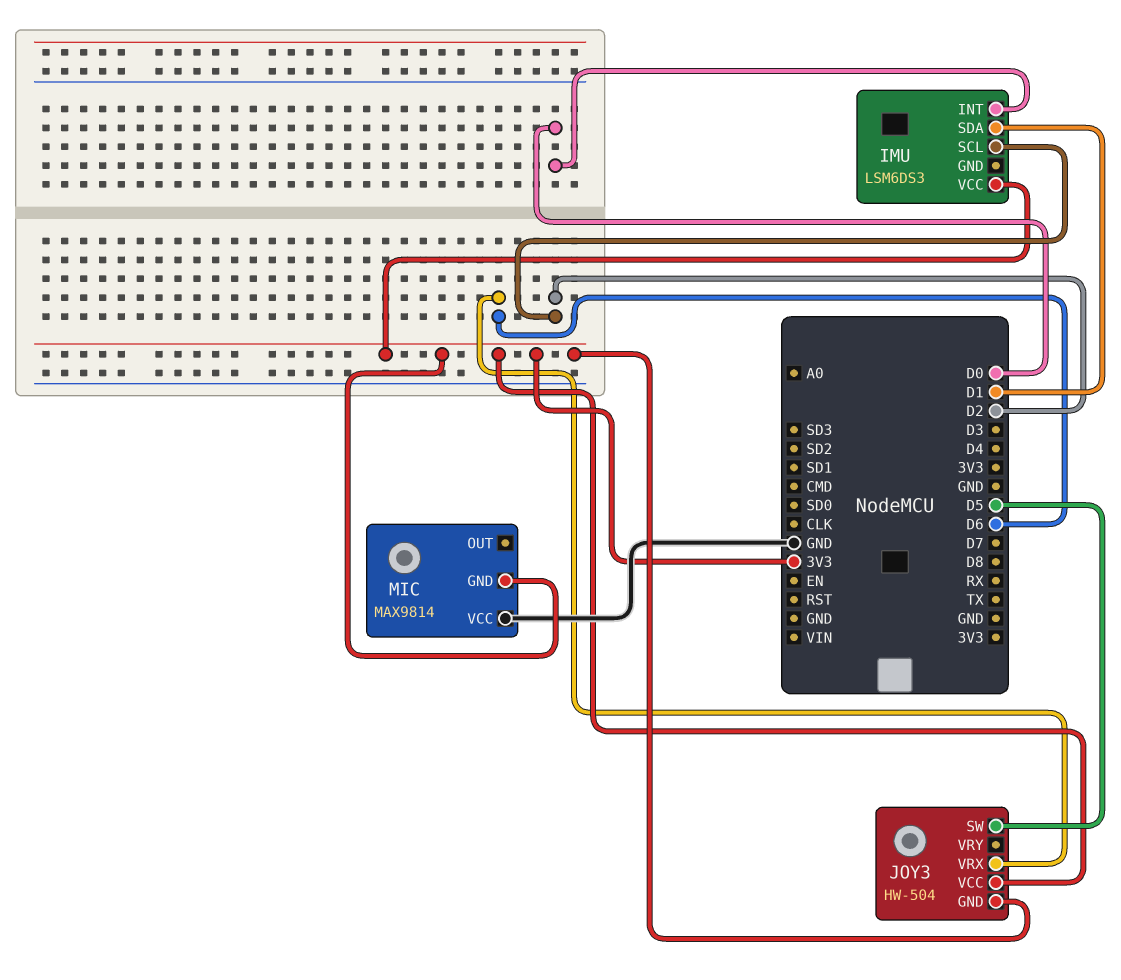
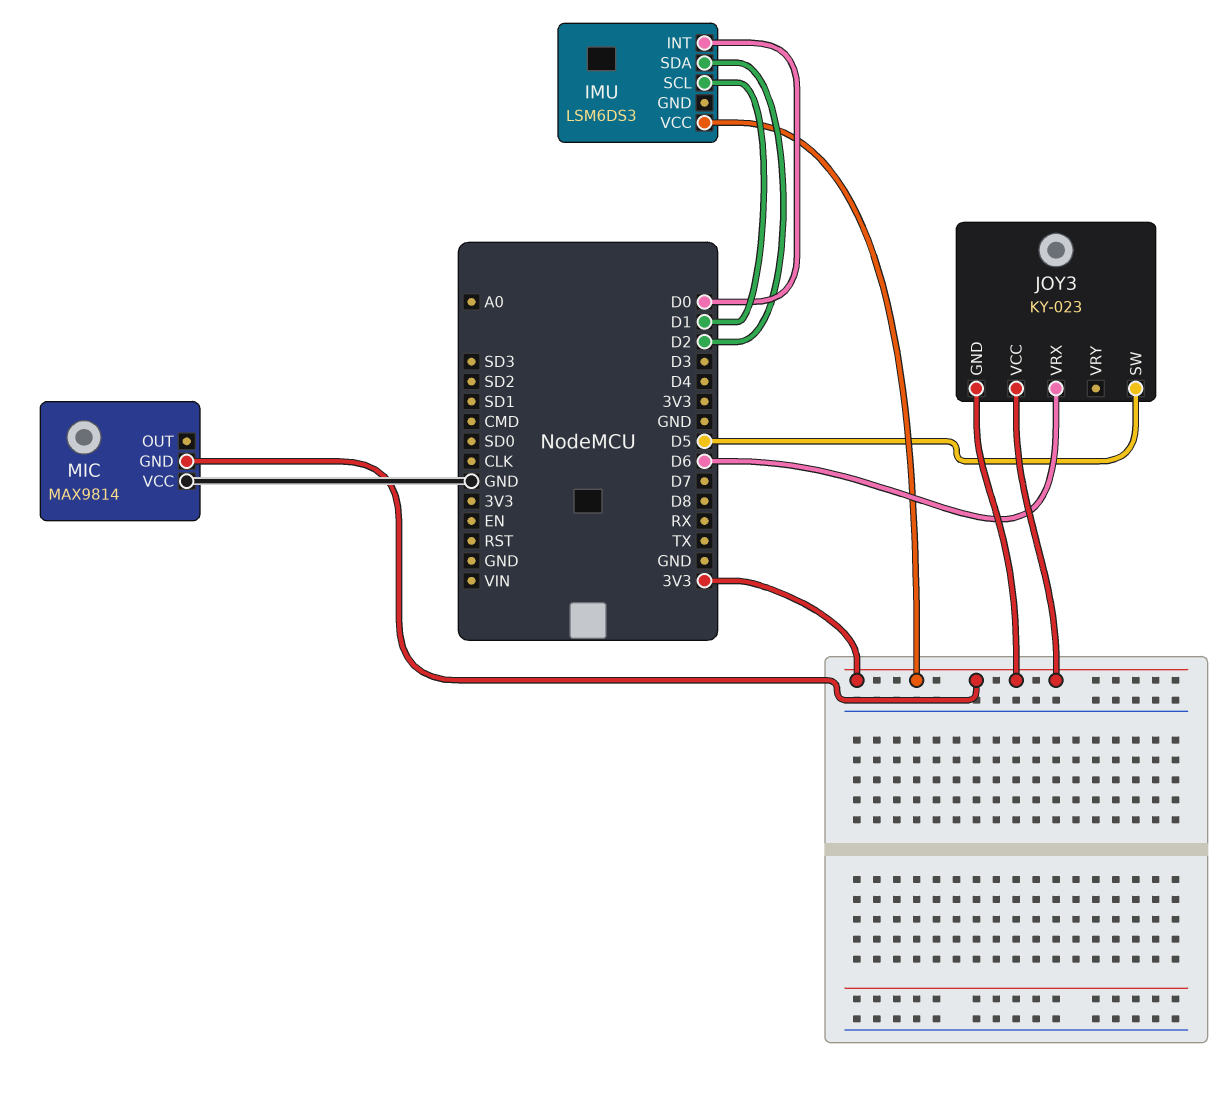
IMU pin SCL: D2 -> D1
IMU pin SDA: D1 -> D2
JOY3: HW-504 -> KY-023

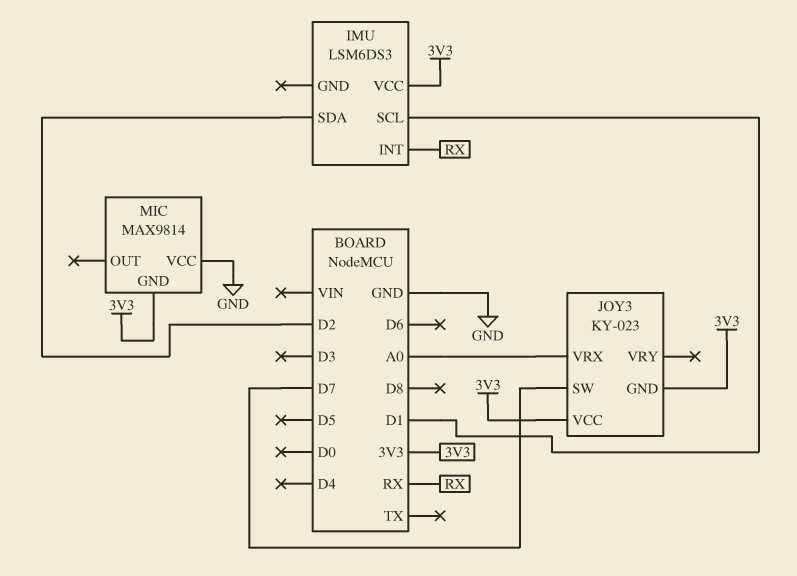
IMU pin INT: D0 -> RX
JOY3 pin SW: D5 -> D7
JOY3 pin VRX: D6 -> A0

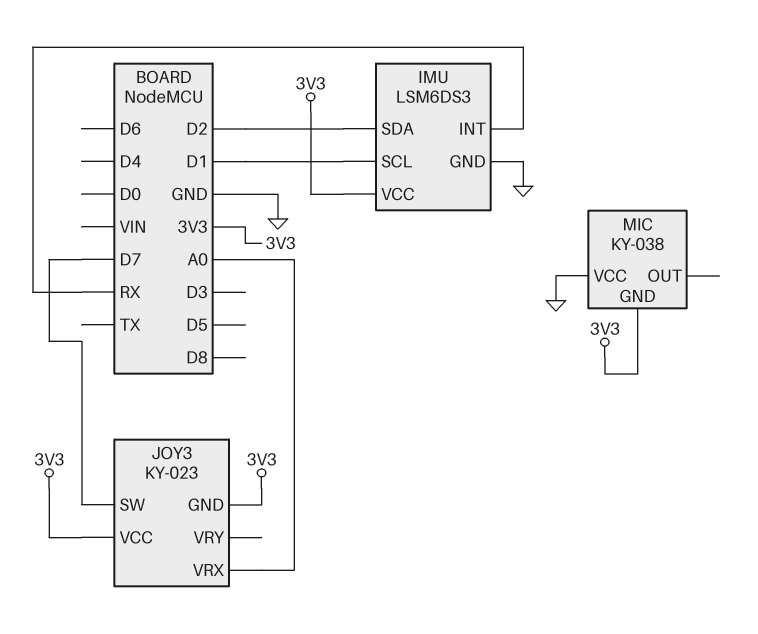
IMU pin GND: none -> GND
MIC: MAX9814 -> KY-038

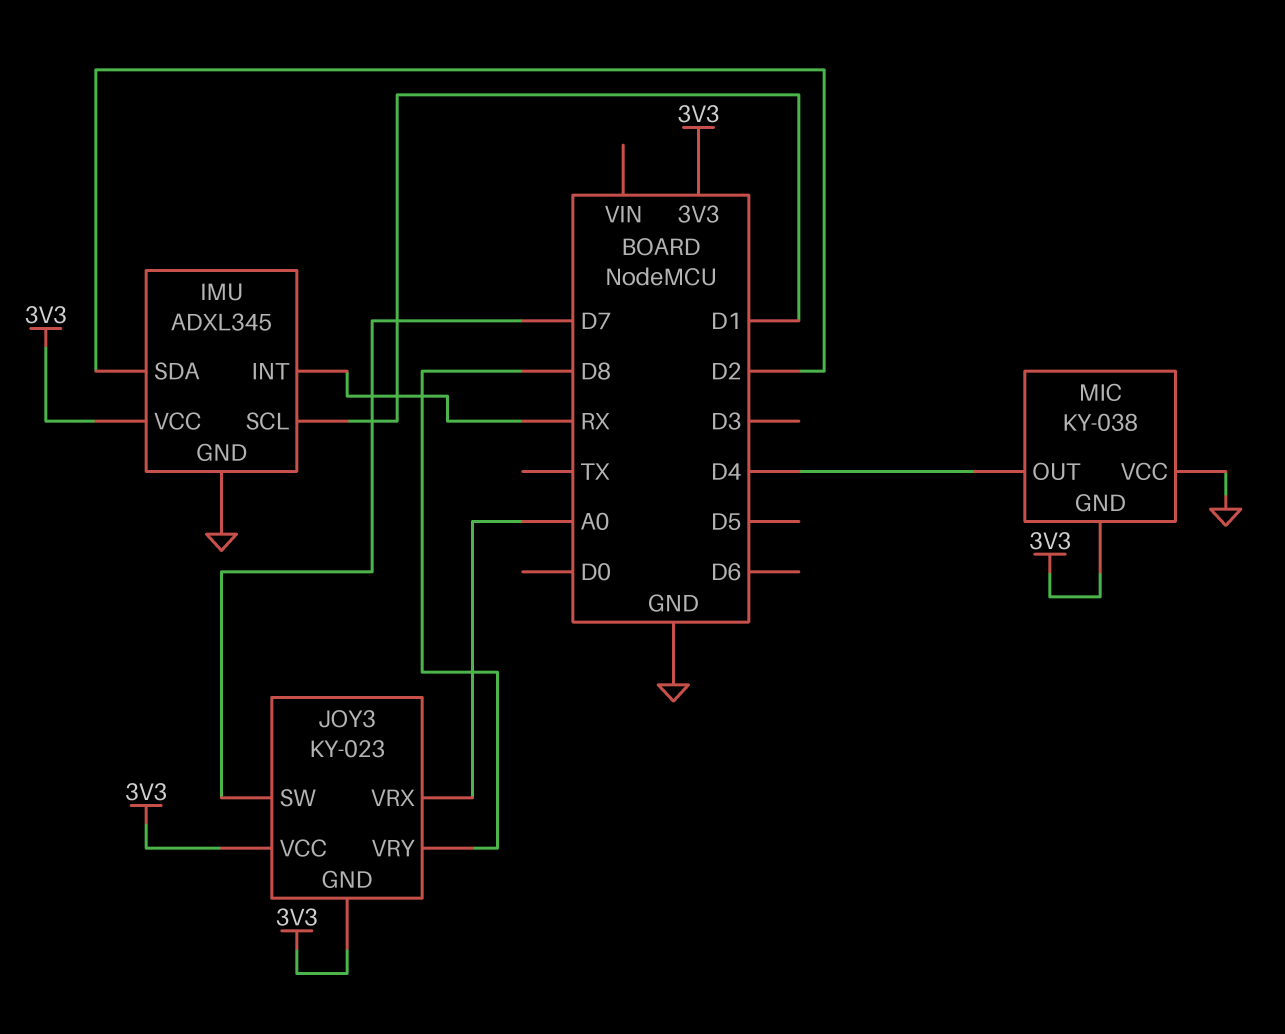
IMU: LSM6DS3 -> ADXL345
JOY3 pin VRY: none -> D8
MIC pin OUT: none -> D4

